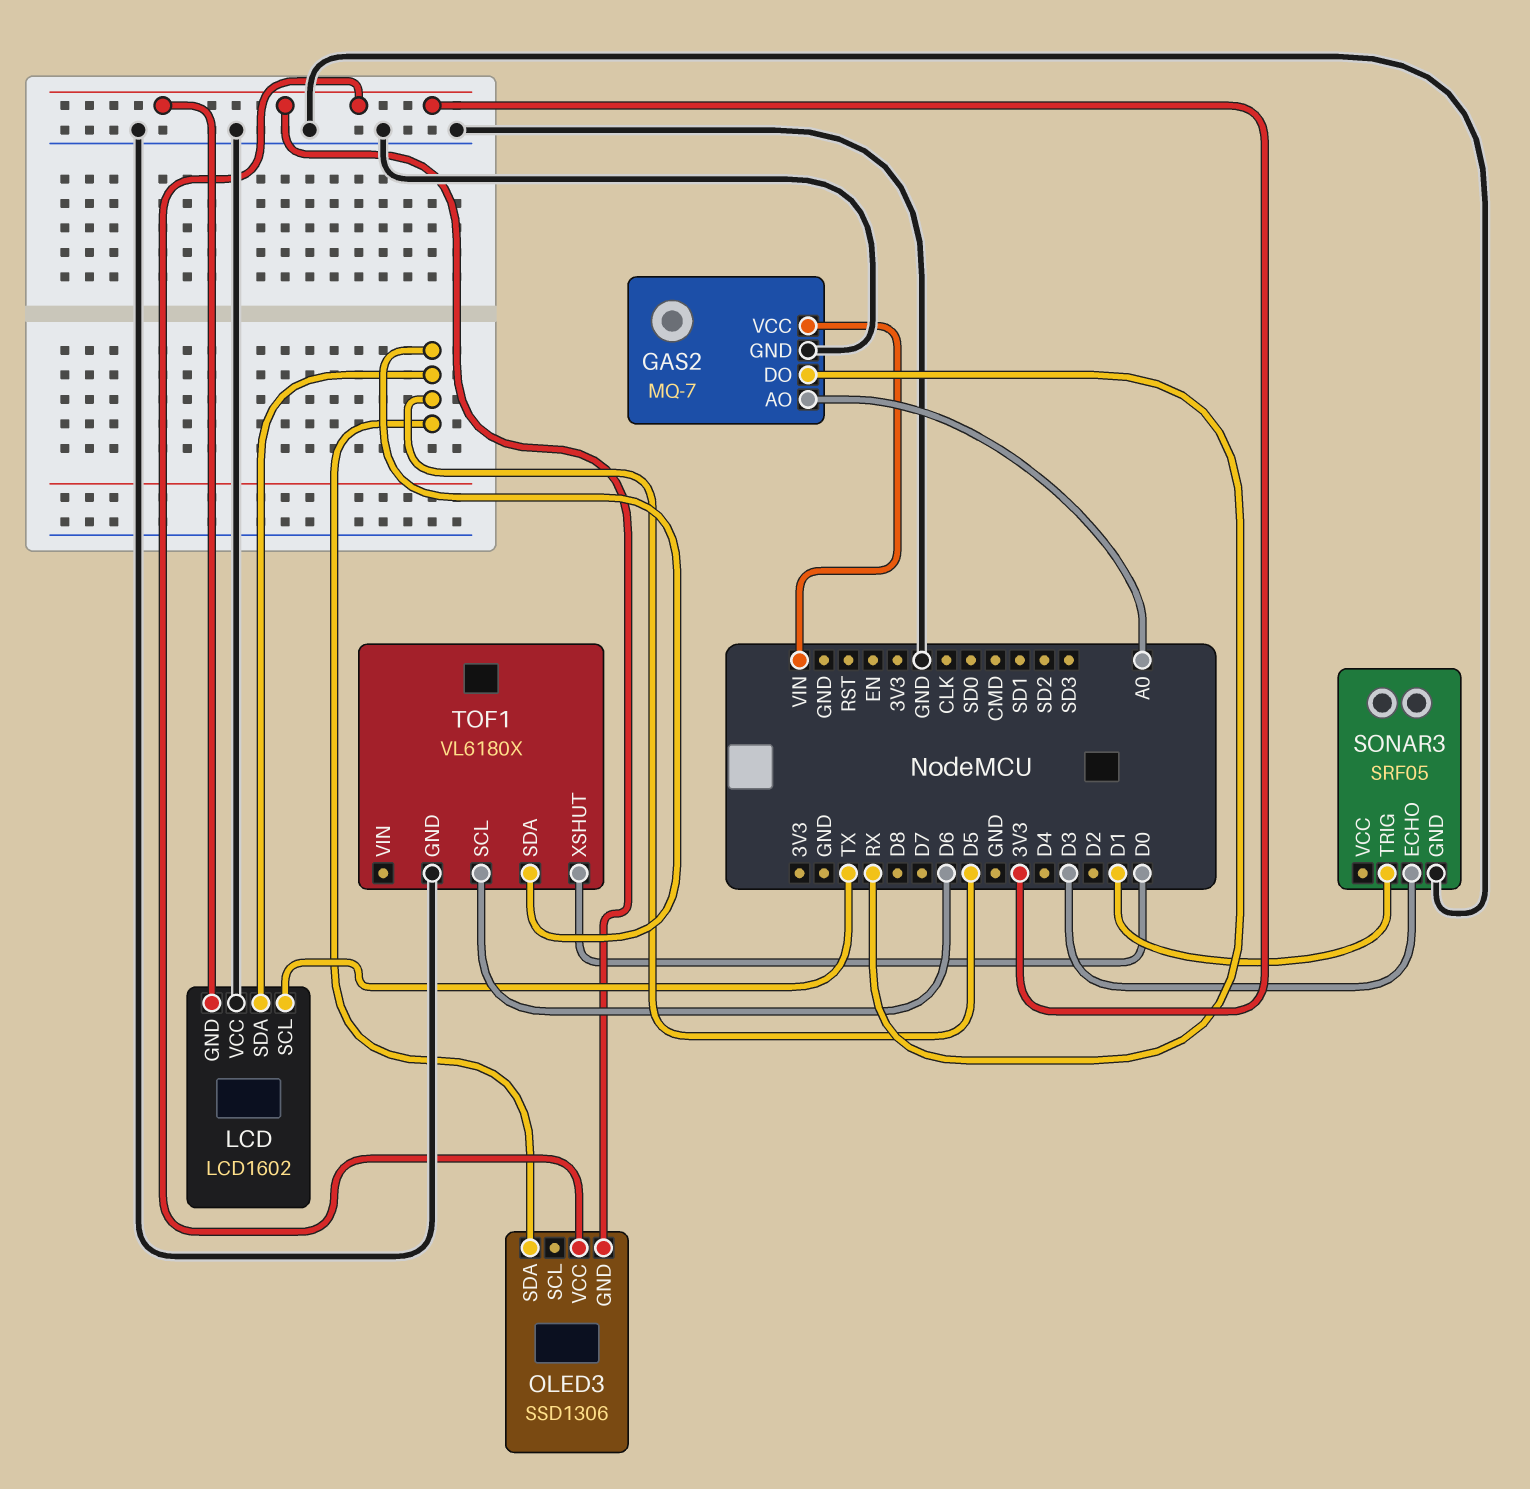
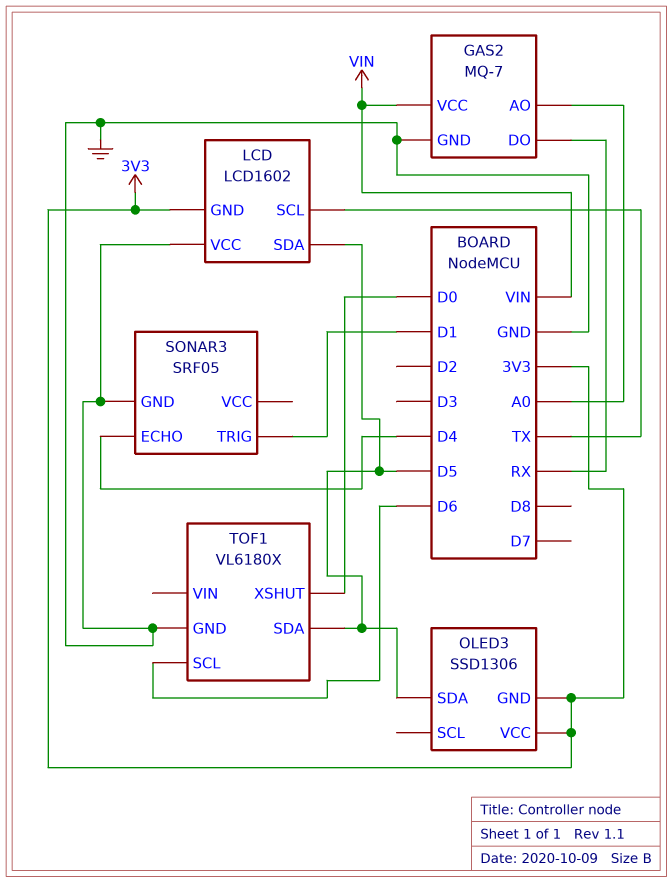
SONAR3 pin ECHO: D3 -> D4

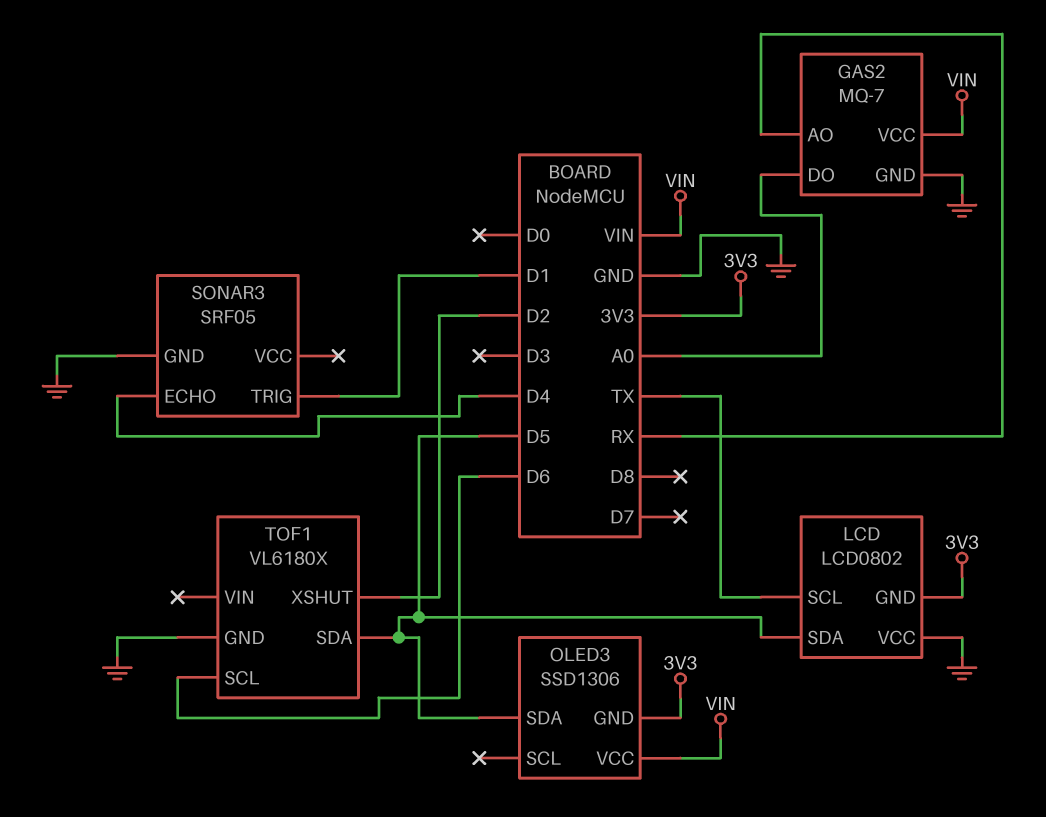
GAS2 pin AO: A0 -> RX
GAS2 pin DO: RX -> A0
LCD: LCD1602 -> LCD0802
OLED3 pin VCC: 3V3 -> VIN
TOF1 pin XSHUT: D0 -> D2

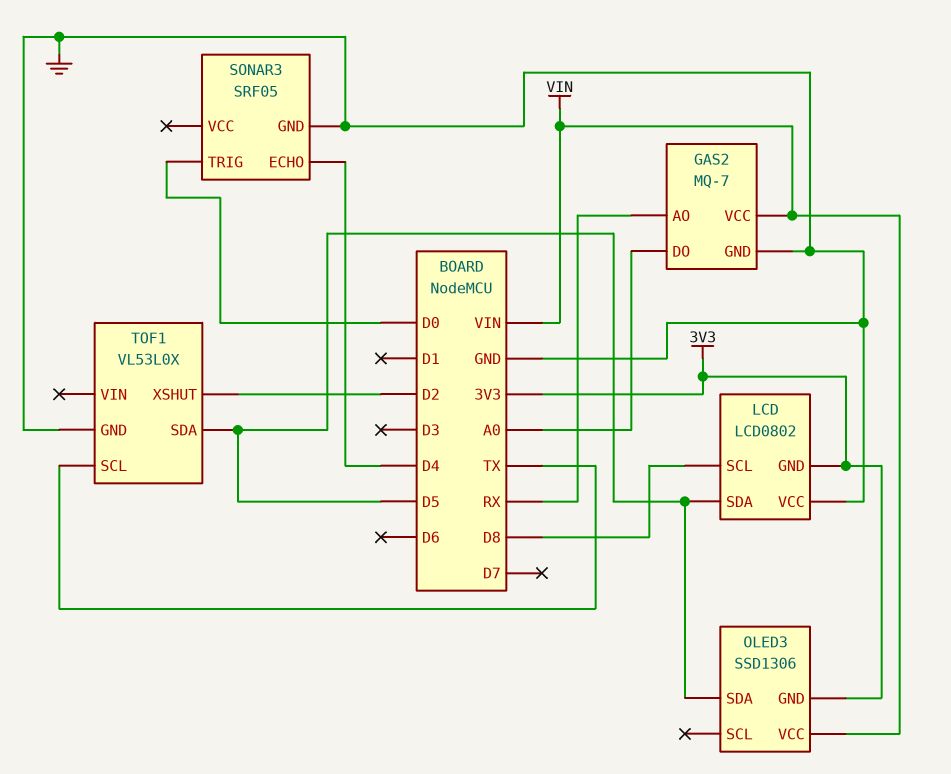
LCD pin SCL: TX -> D8
SONAR3 pin TRIG: D1 -> D0
TOF1: VL6180X -> VL53L0X
TOF1 pin SCL: D6 -> TX

